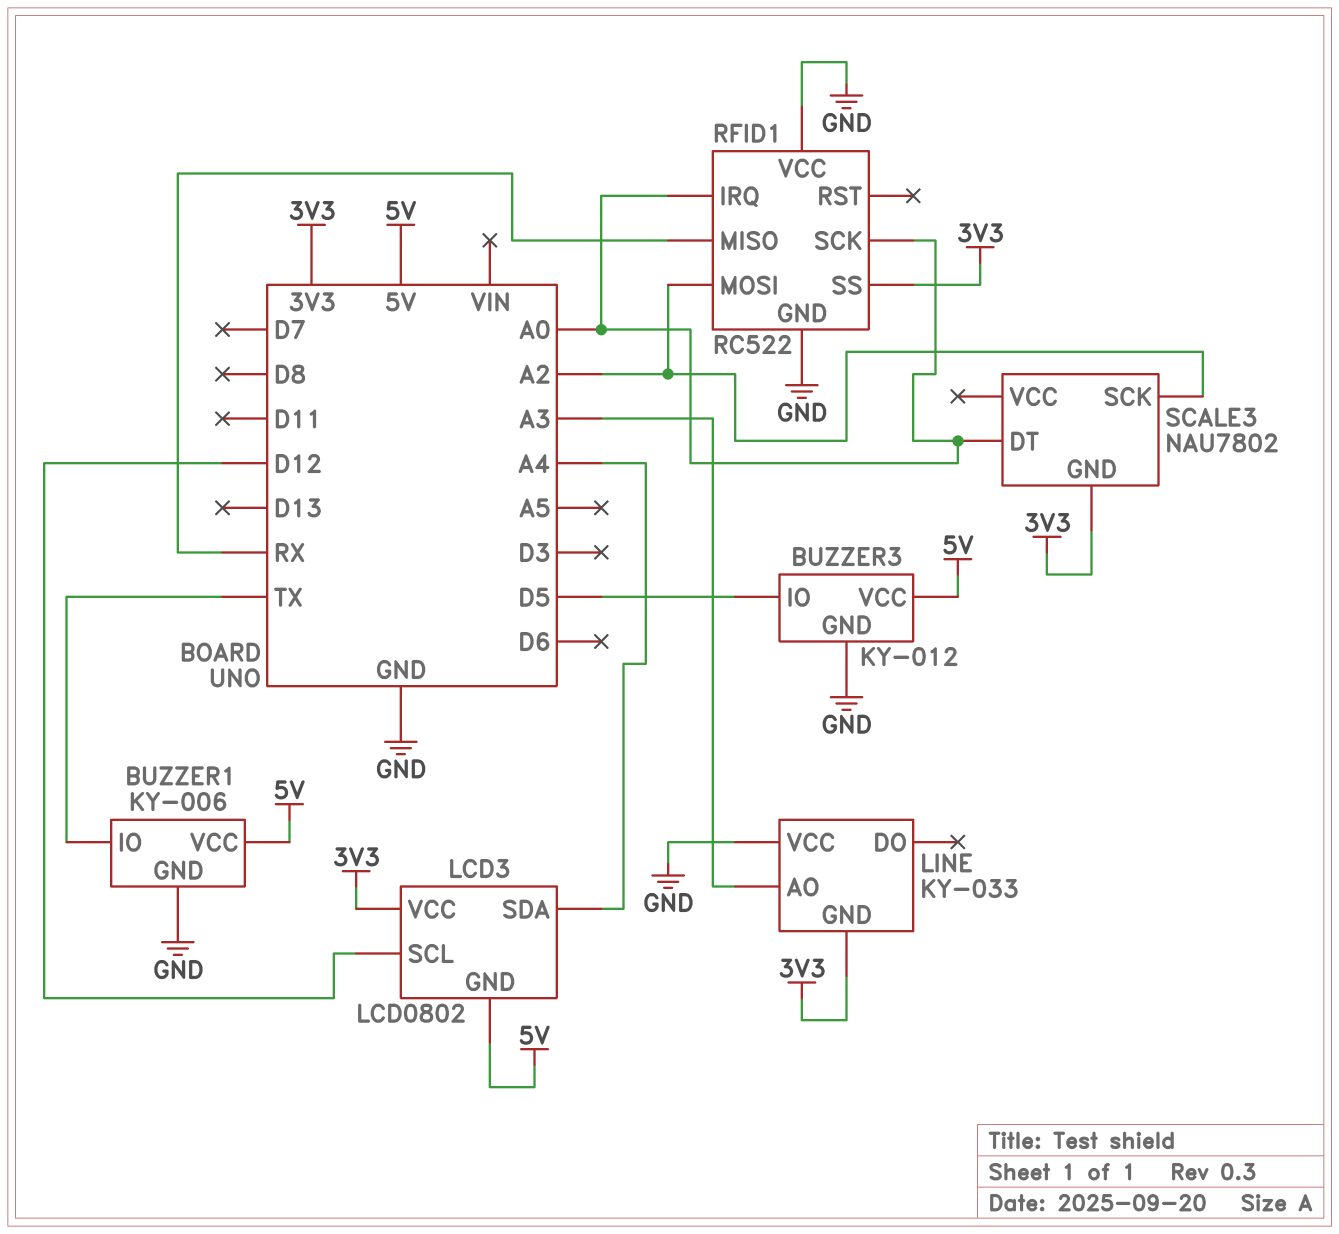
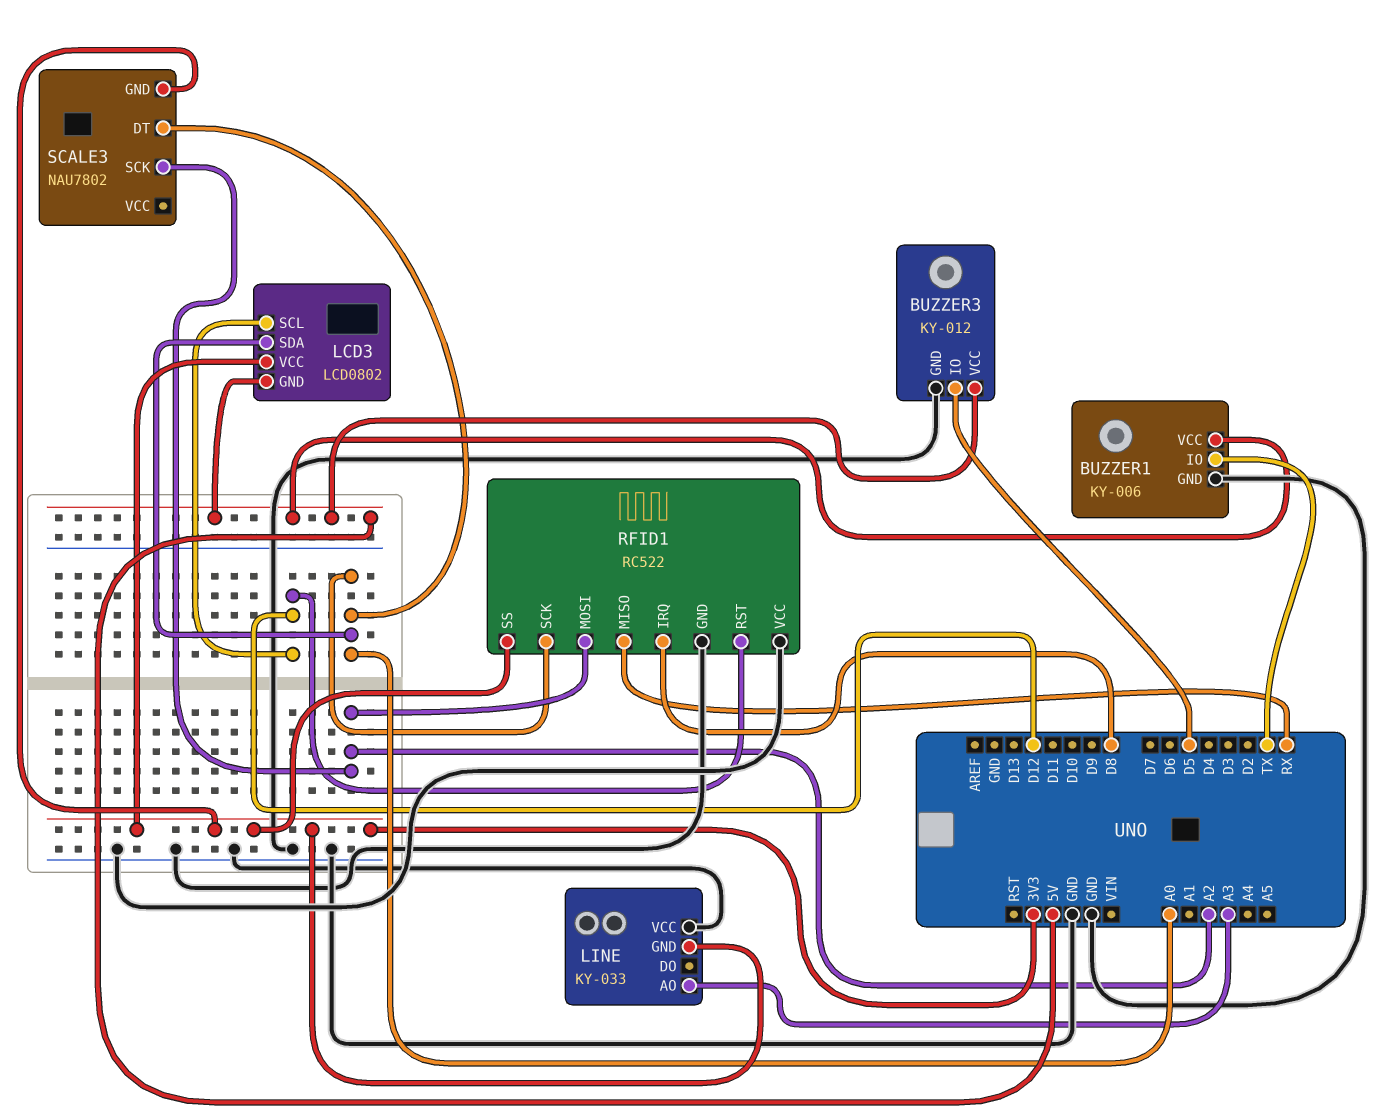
LCD3 pin SDA: A4 -> A0
RFID1 pin IRQ: A0 -> D8
RFID1 pin RST: none -> D12

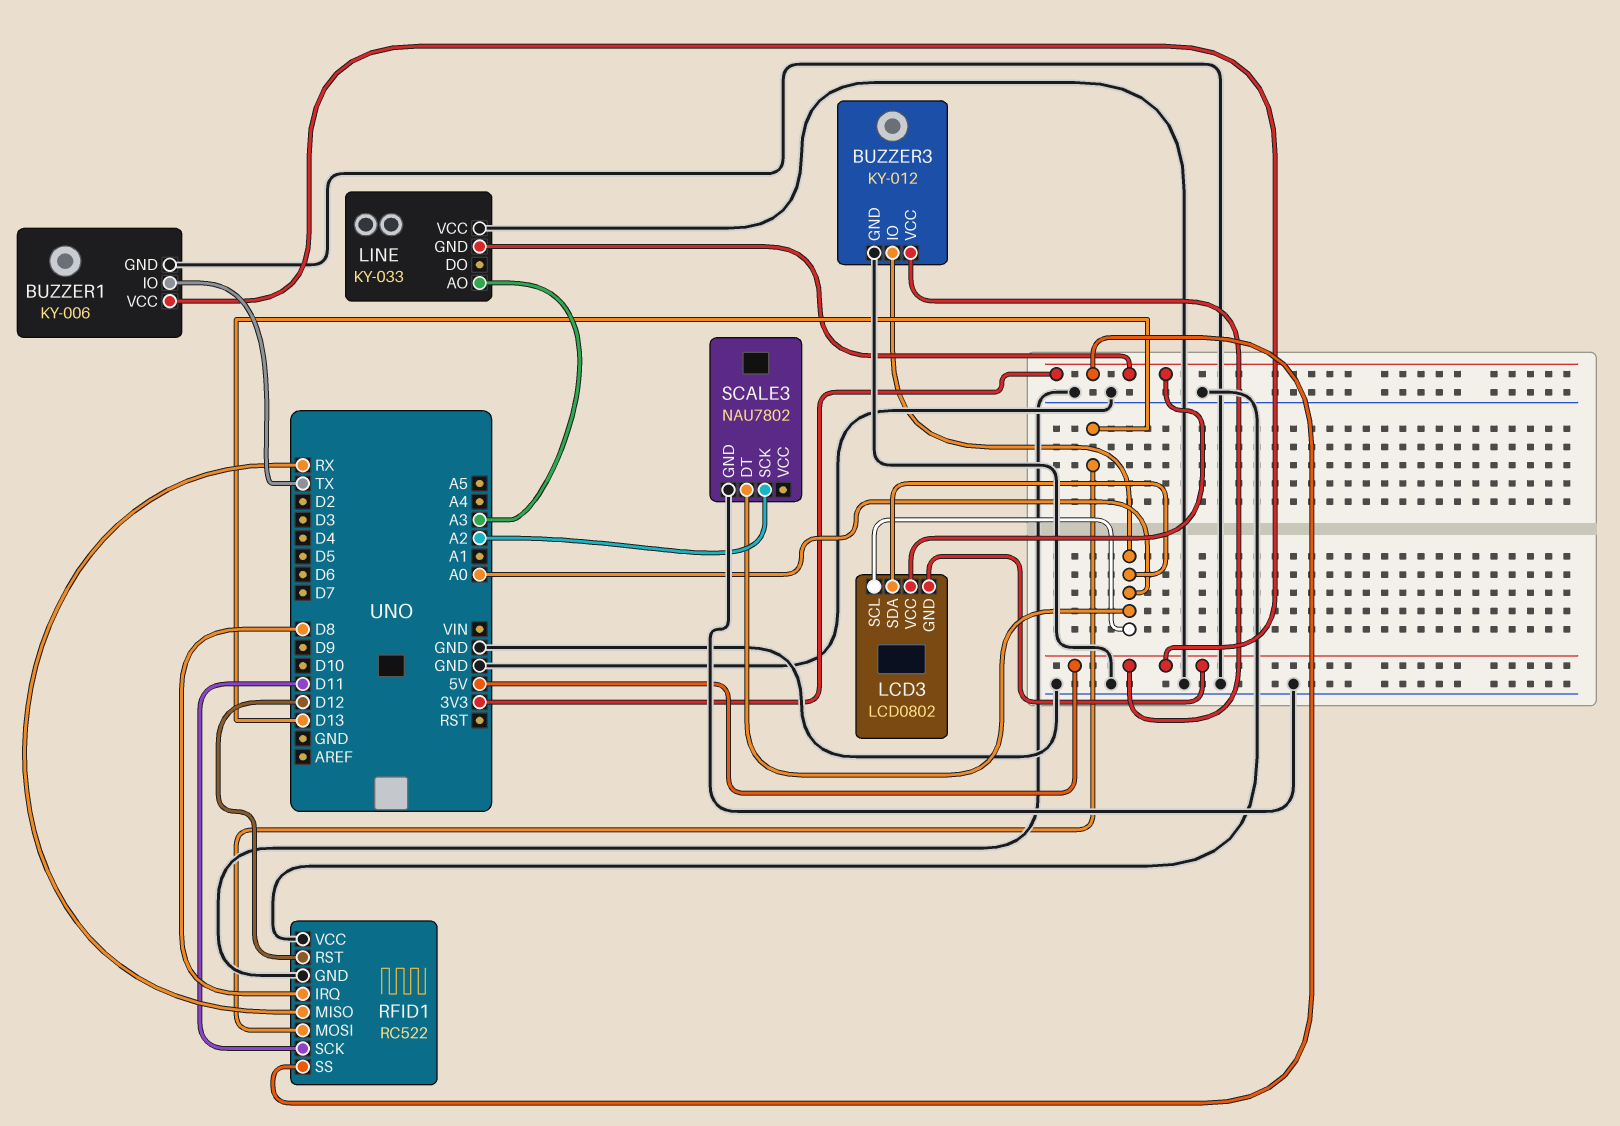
BUZZER3 pin IO: D5 -> A0
LCD3 pin SCL: D12 -> A0
RFID1 pin MOSI: A2 -> D13
RFID1 pin SCK: A0 -> D11
SCALE3 pin GND: 3V3 -> GND

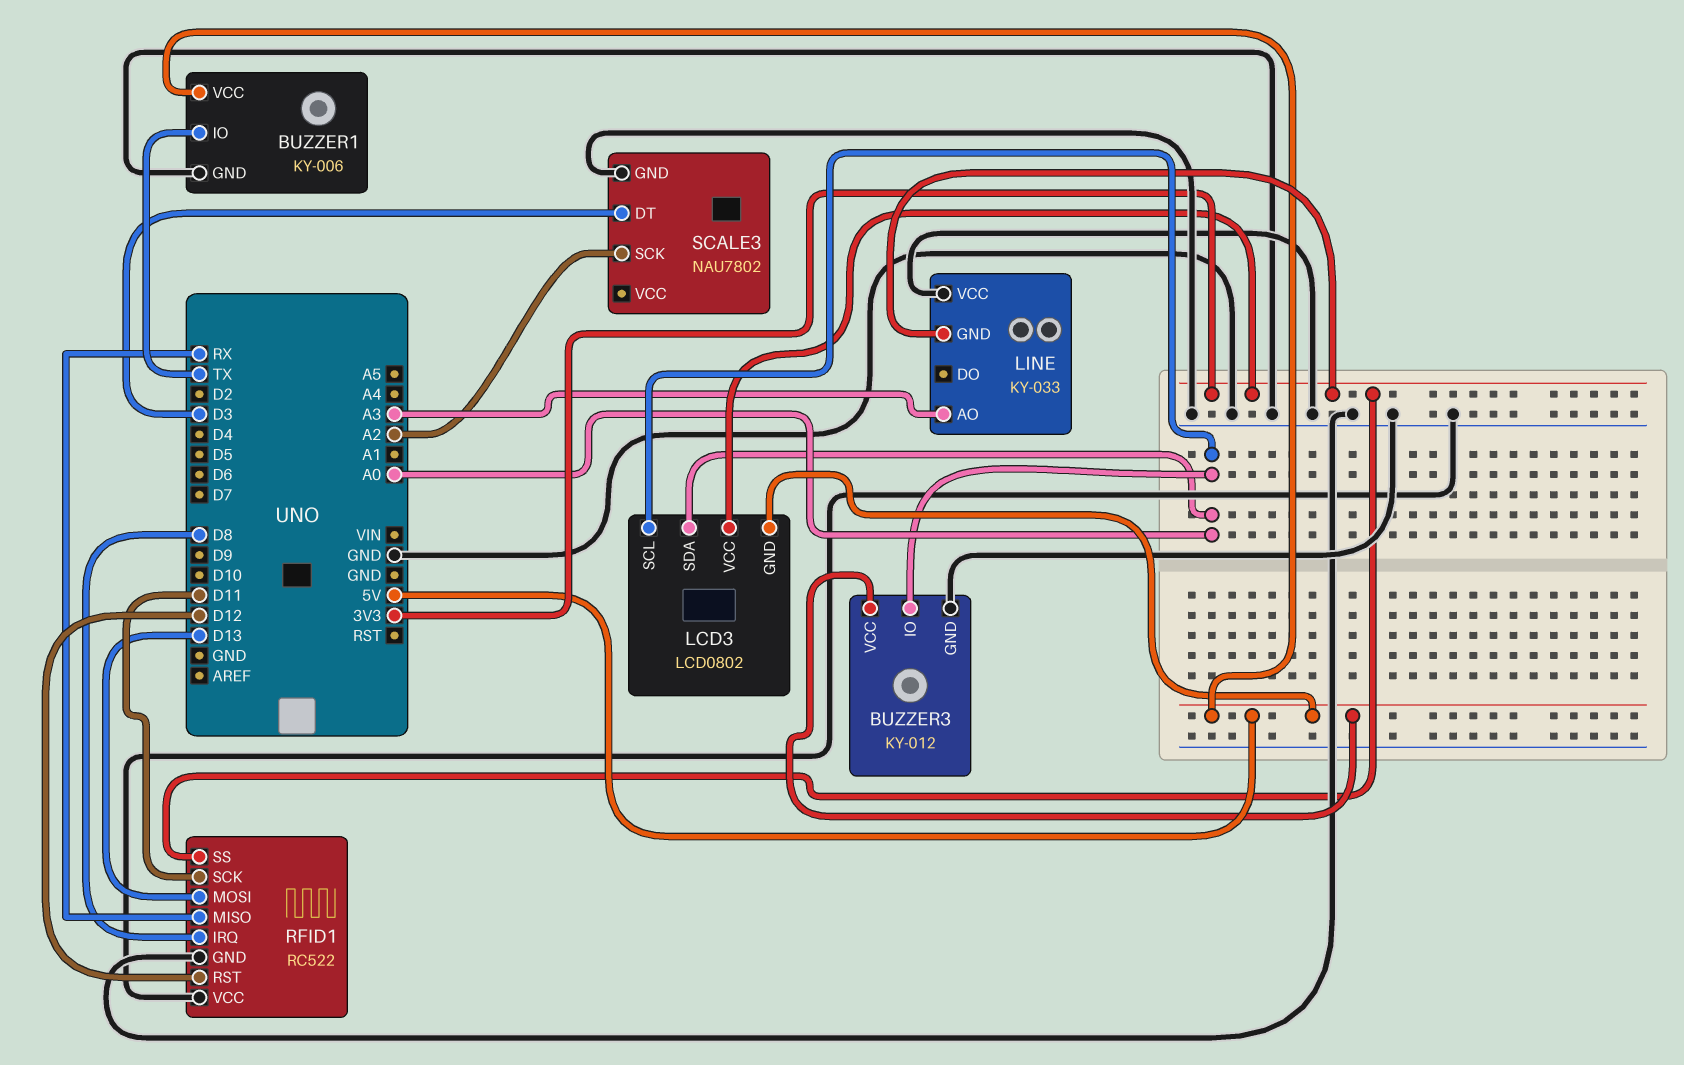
SCALE3 pin DT: A0 -> D3

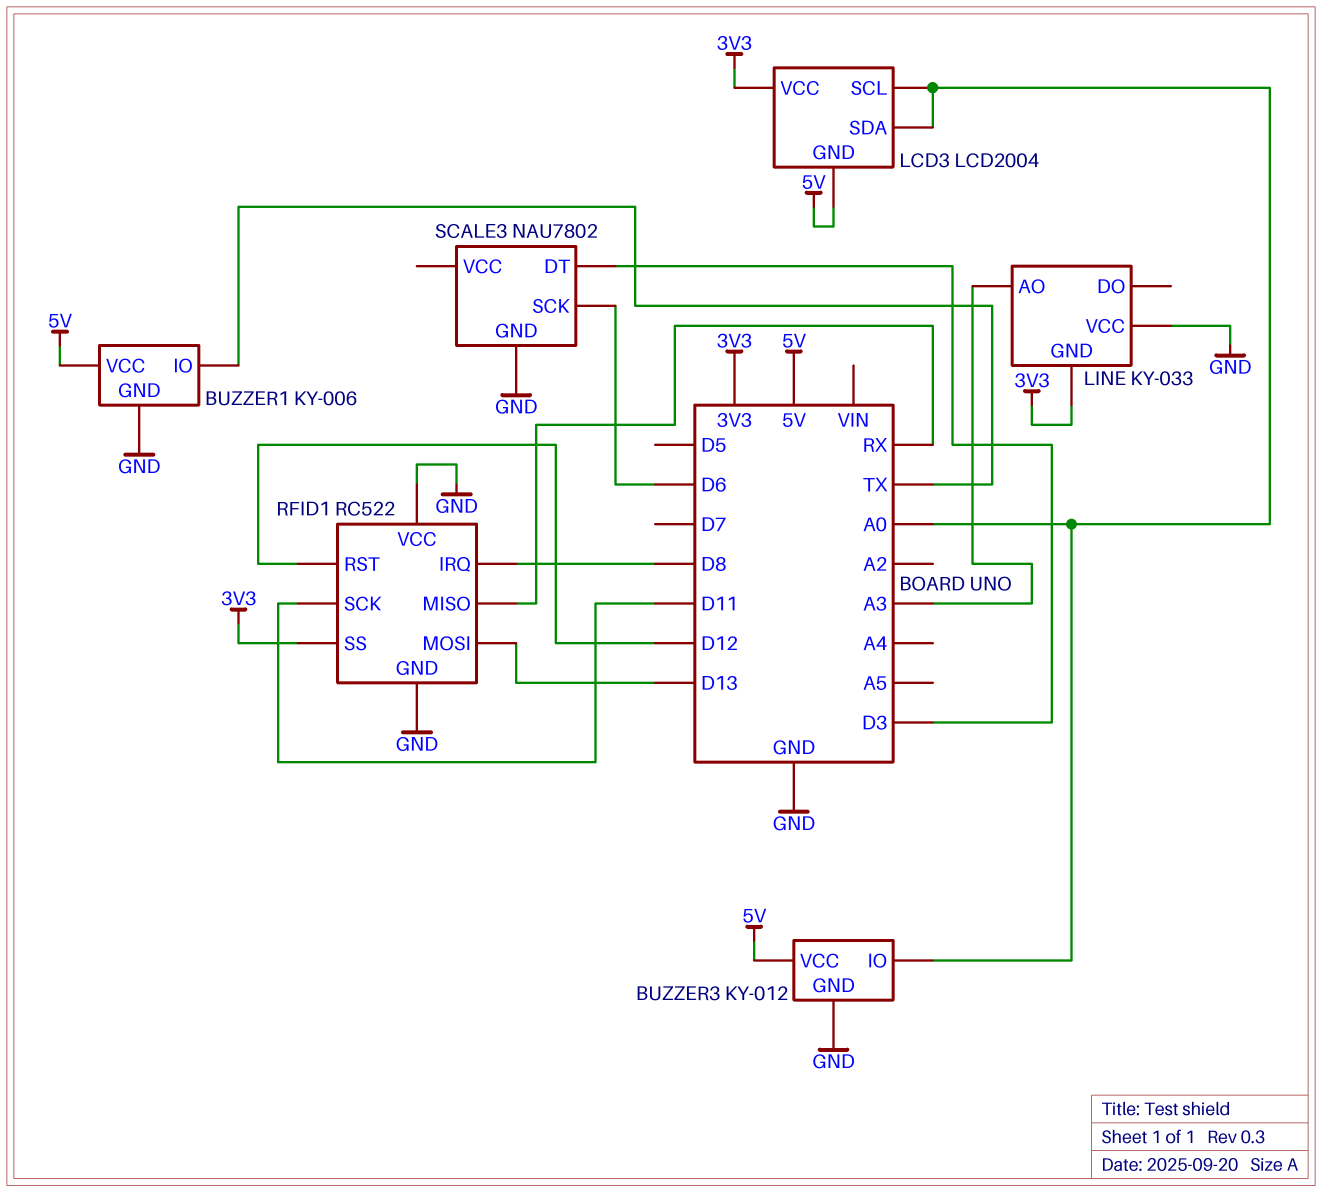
LCD3: LCD0802 -> LCD2004
SCALE3 pin SCK: A2 -> D6

